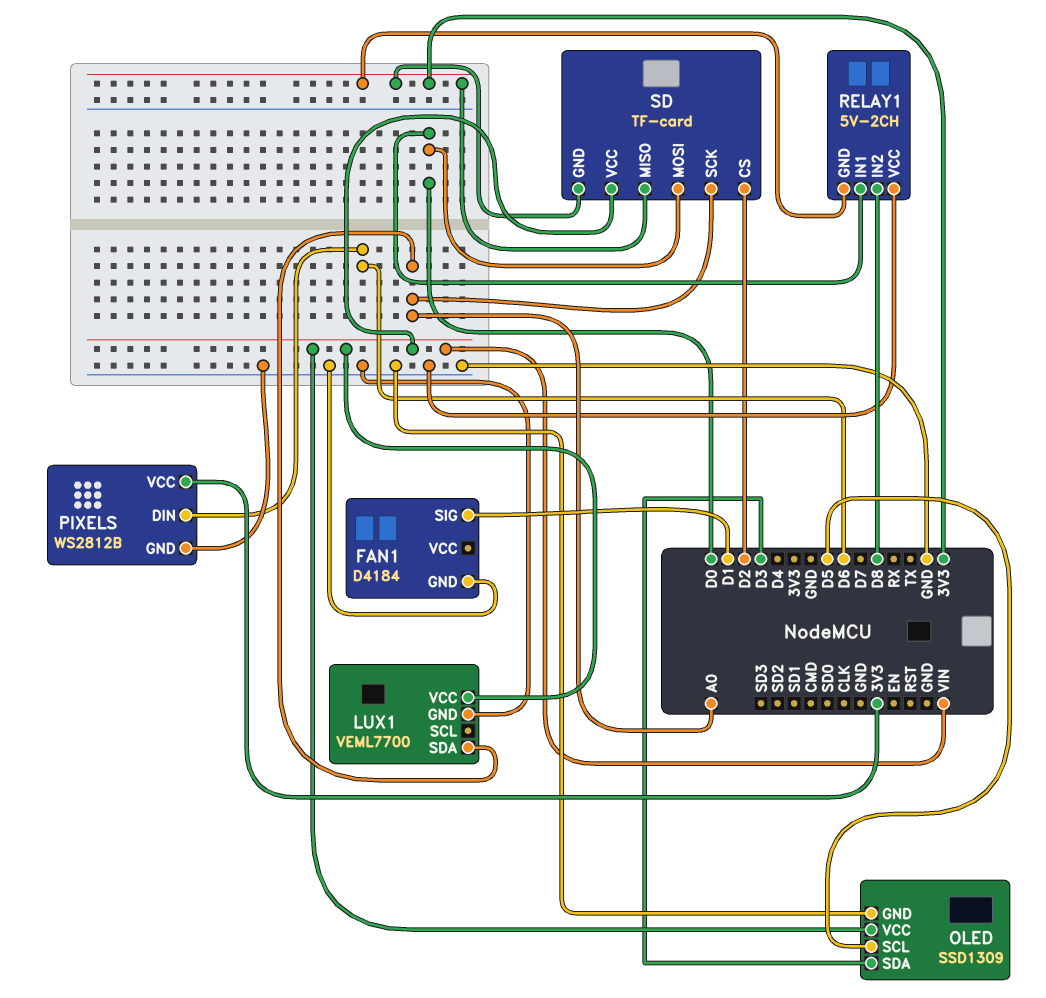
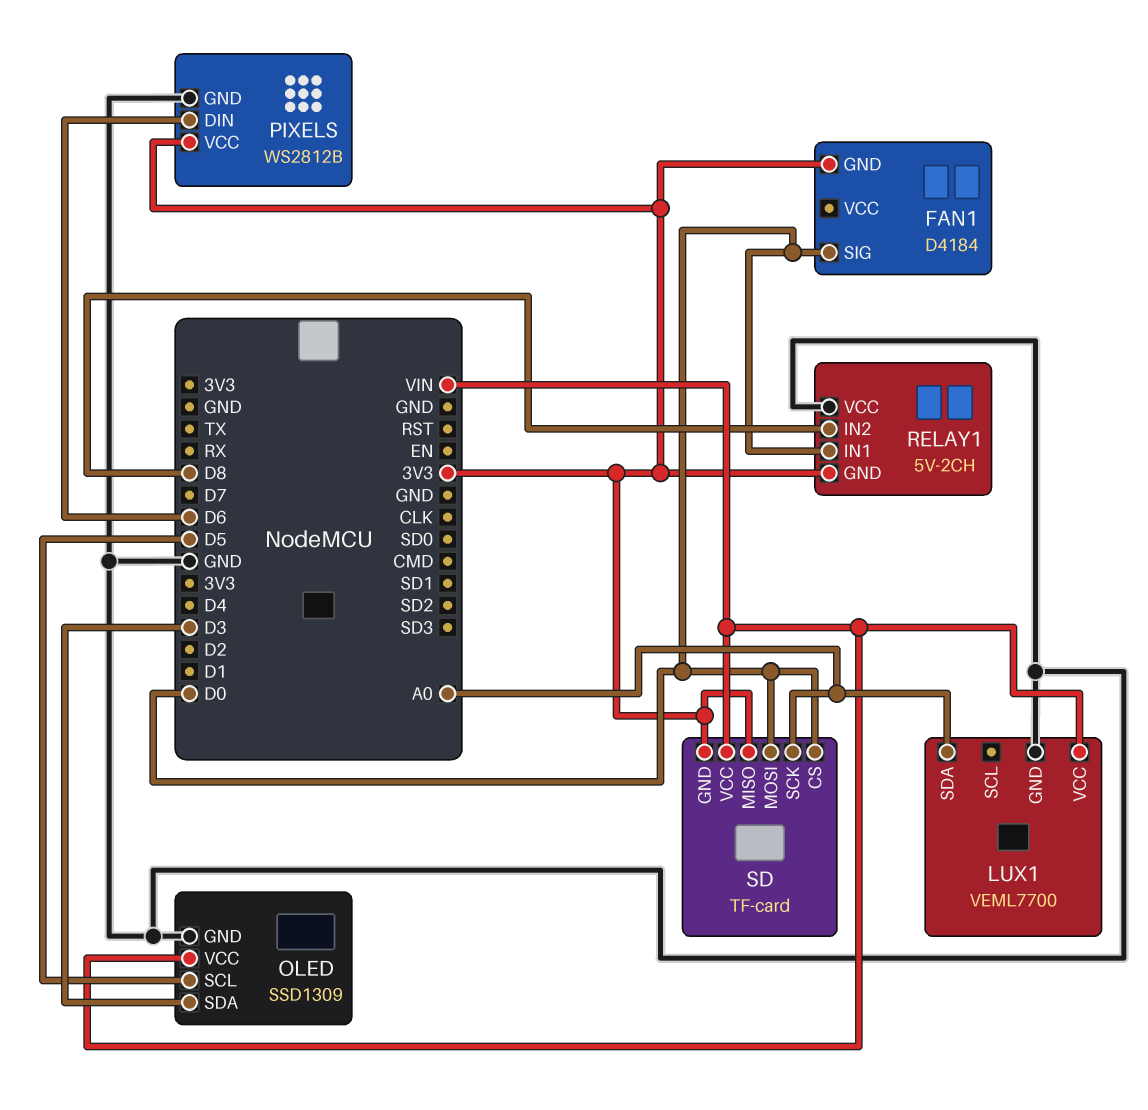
FAN1 pin GND: GND -> 3V3
FAN1 pin SIG: D1 -> D0
SD pin CS: D2 -> D0

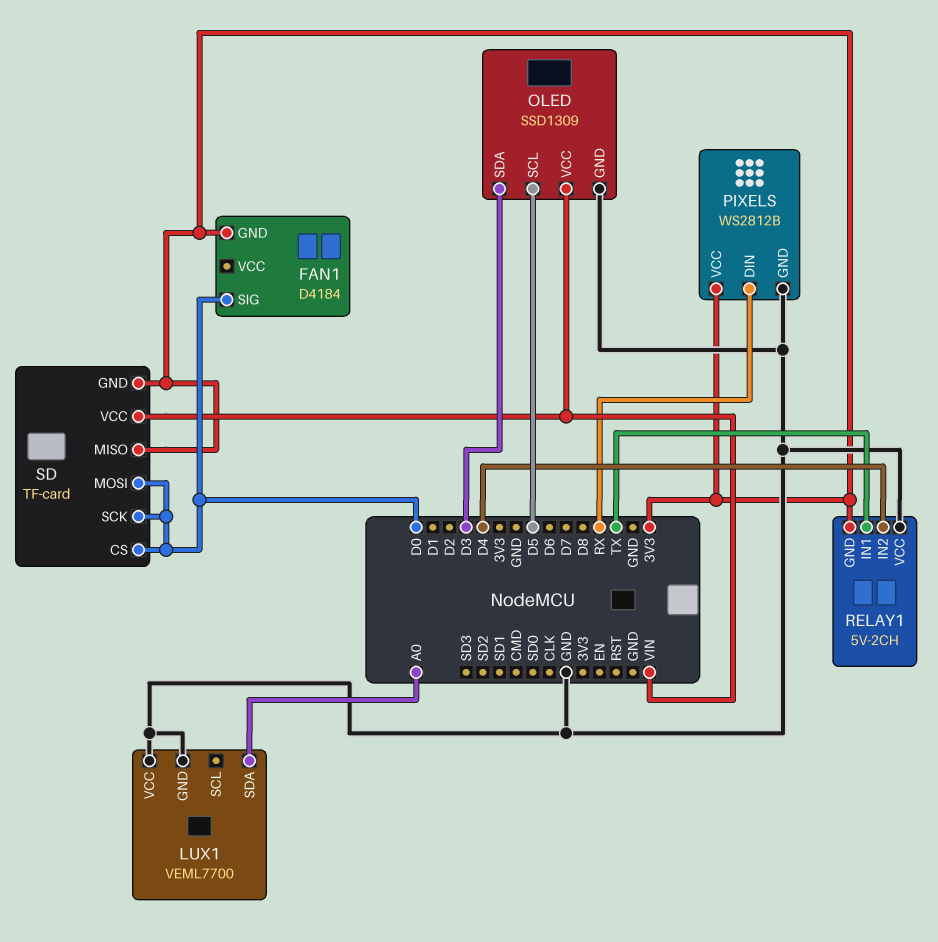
LUX1 pin VCC: VIN -> GND
PIXELS pin DIN: D6 -> RX
RELAY1 pin IN1: D0 -> TX
RELAY1 pin IN2: D8 -> D4
SD pin SCK: A0 -> D0

